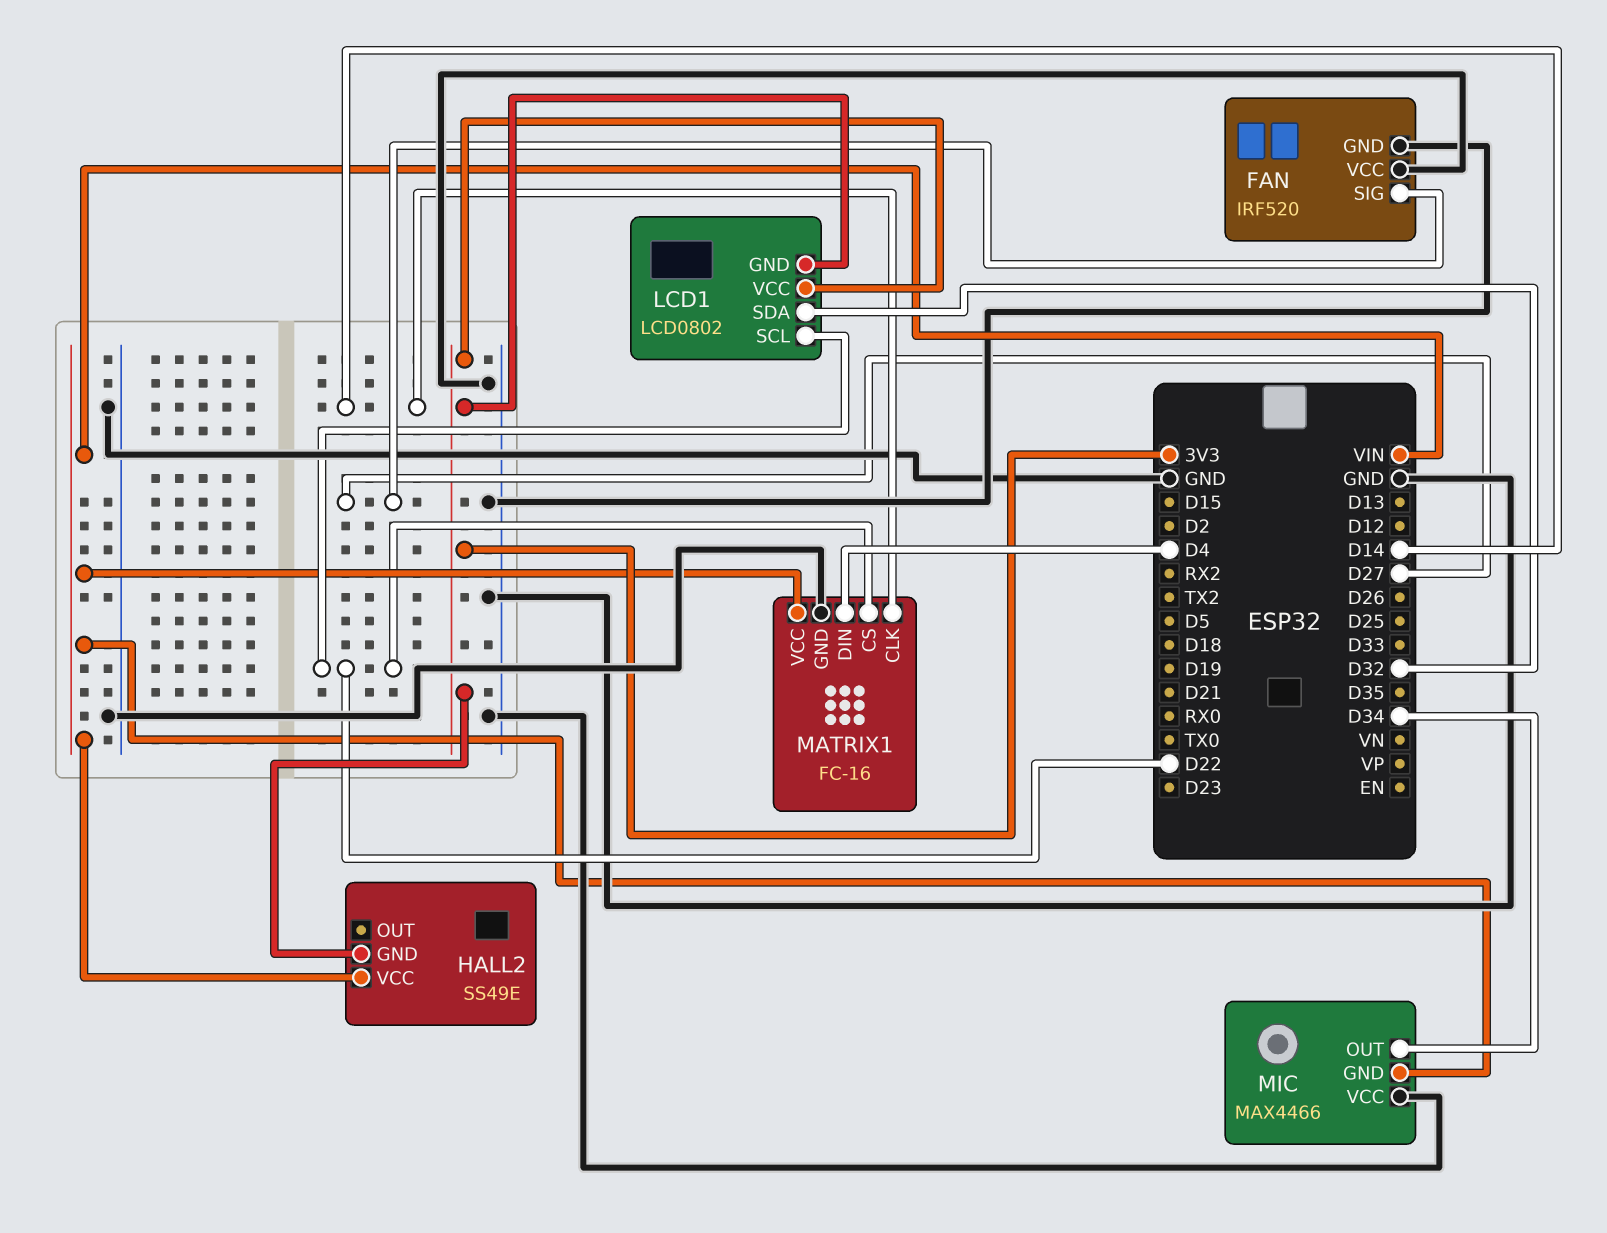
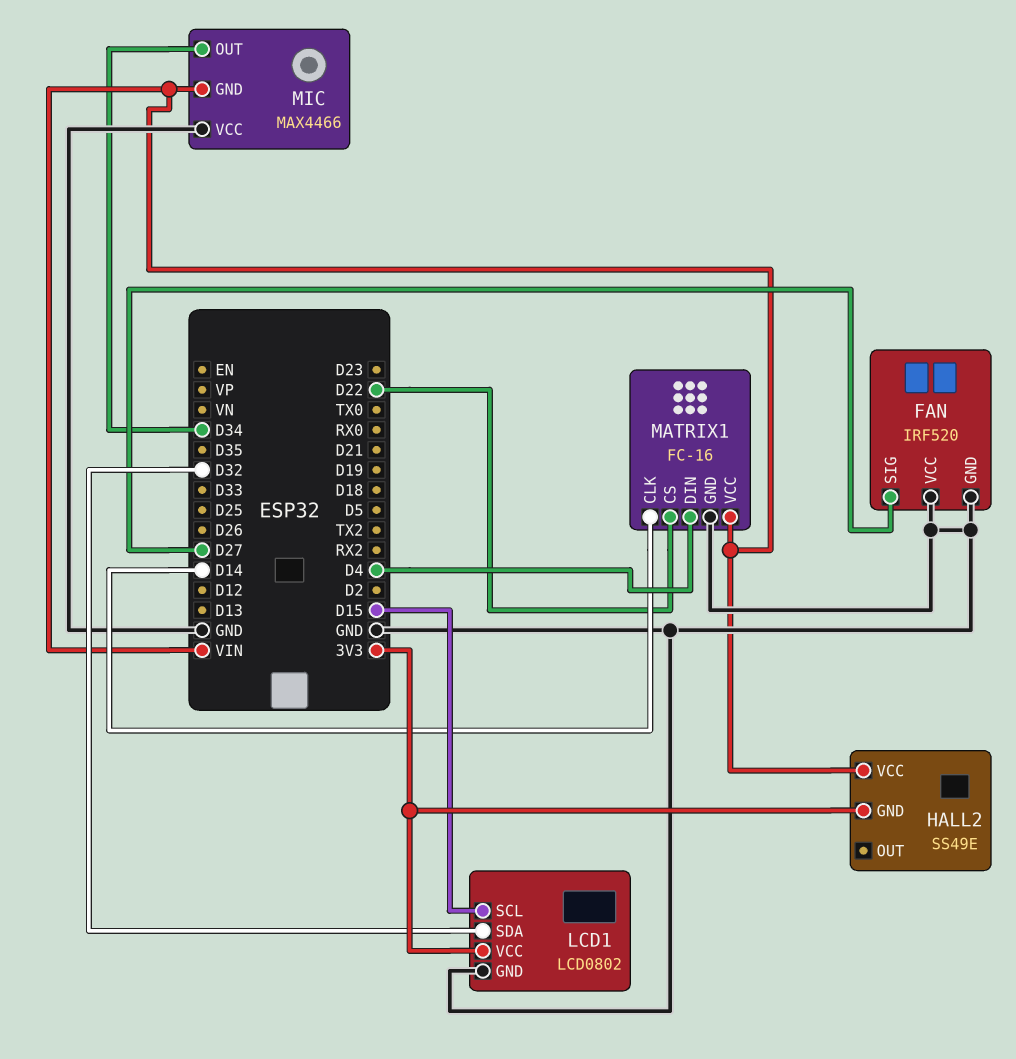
LCD1 pin GND: 3V3 -> GND
LCD1 pin SCL: D22 -> D15

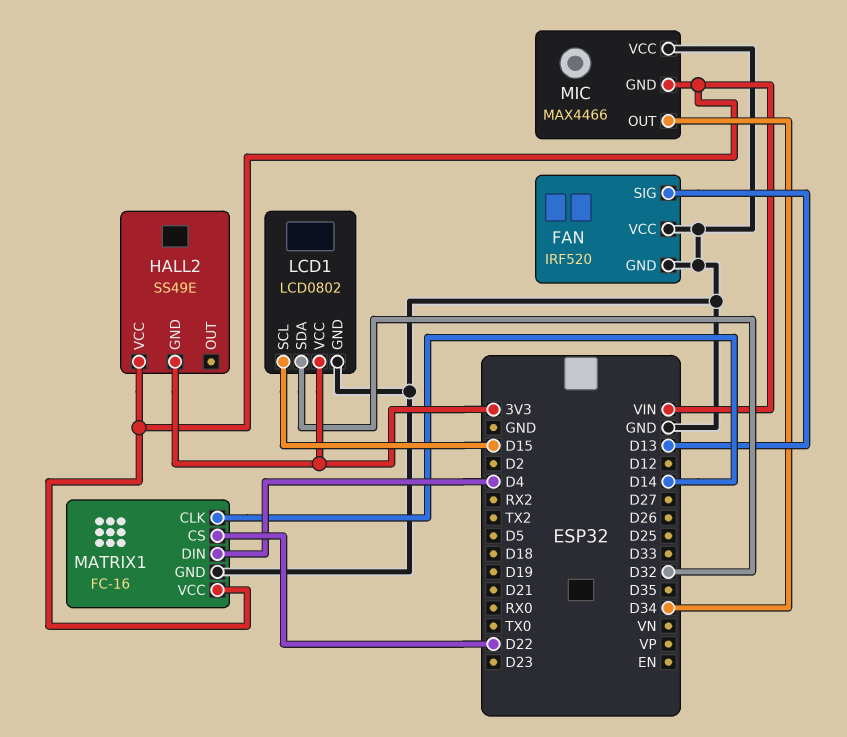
FAN pin SIG: D27 -> D13

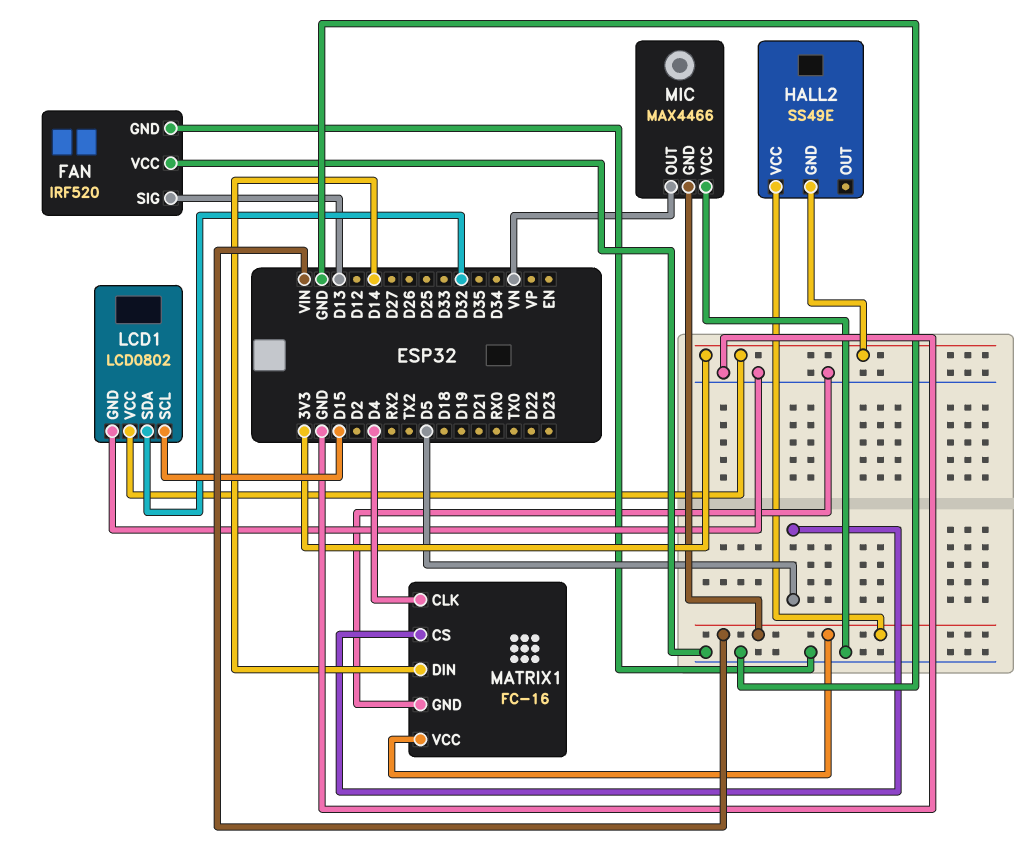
MATRIX1 pin CLK: D14 -> D4
MATRIX1 pin CS: D22 -> D5
MATRIX1 pin DIN: D4 -> D14
MIC pin OUT: D34 -> VN

